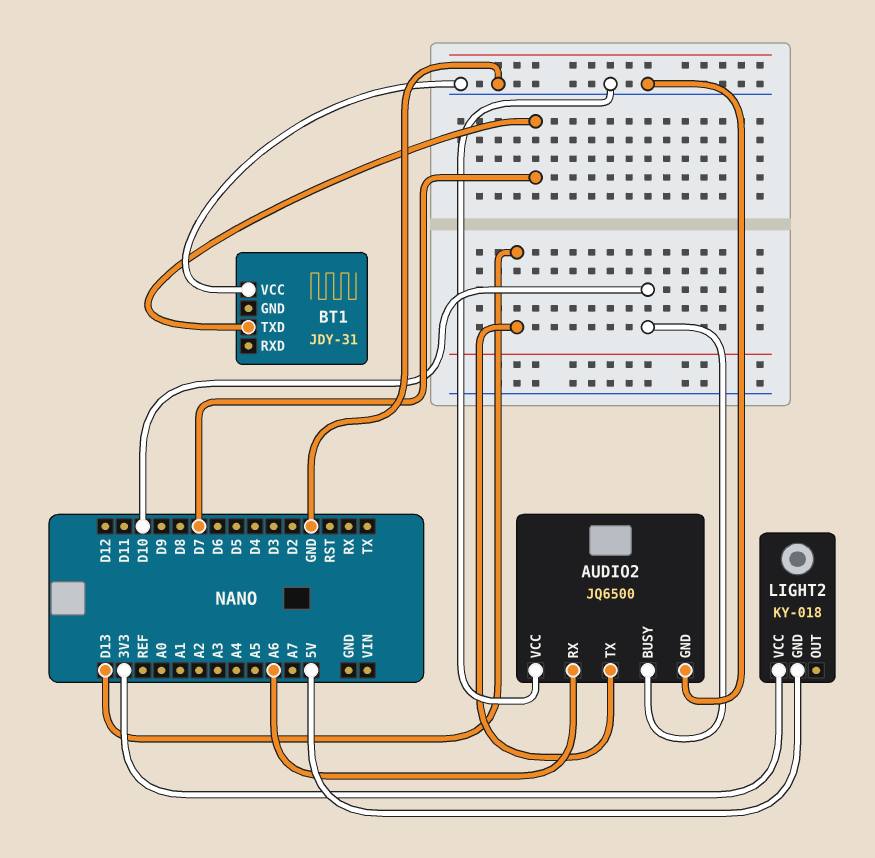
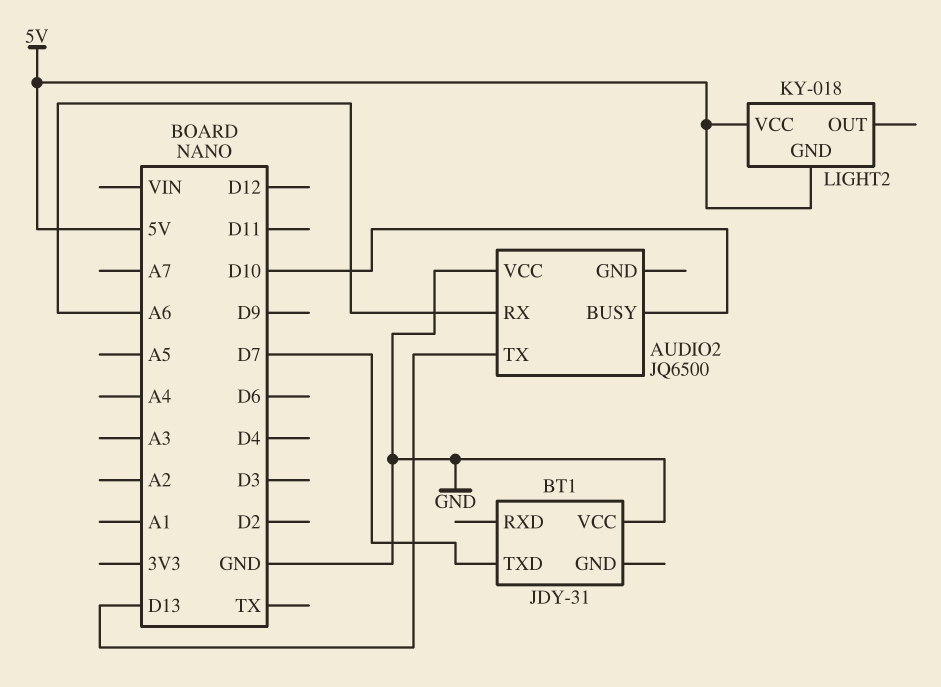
AUDIO2 pin GND: GND -> none
LIGHT2 pin VCC: 3V3 -> 5V

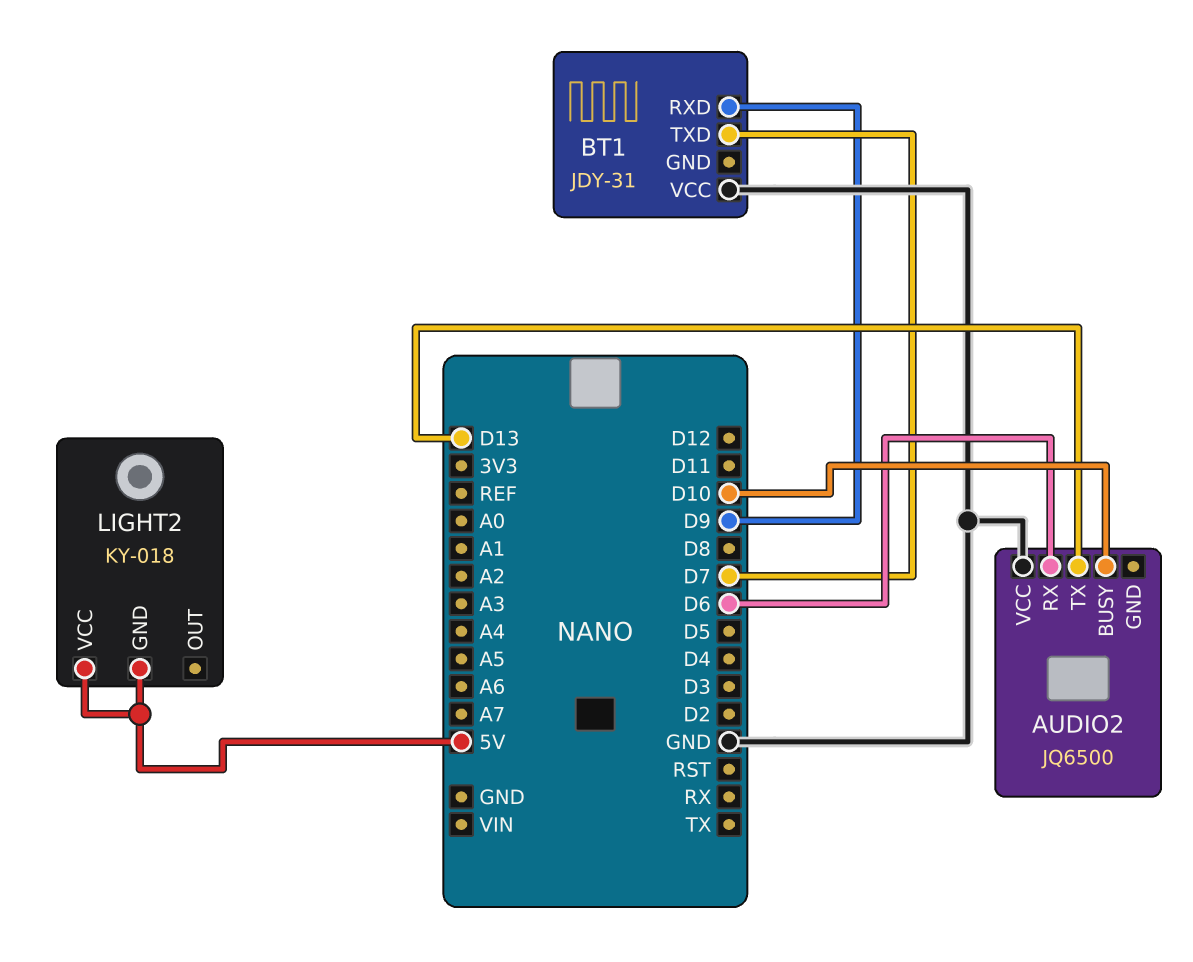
AUDIO2 pin RX: A6 -> D6
BT1 pin RXD: none -> D9

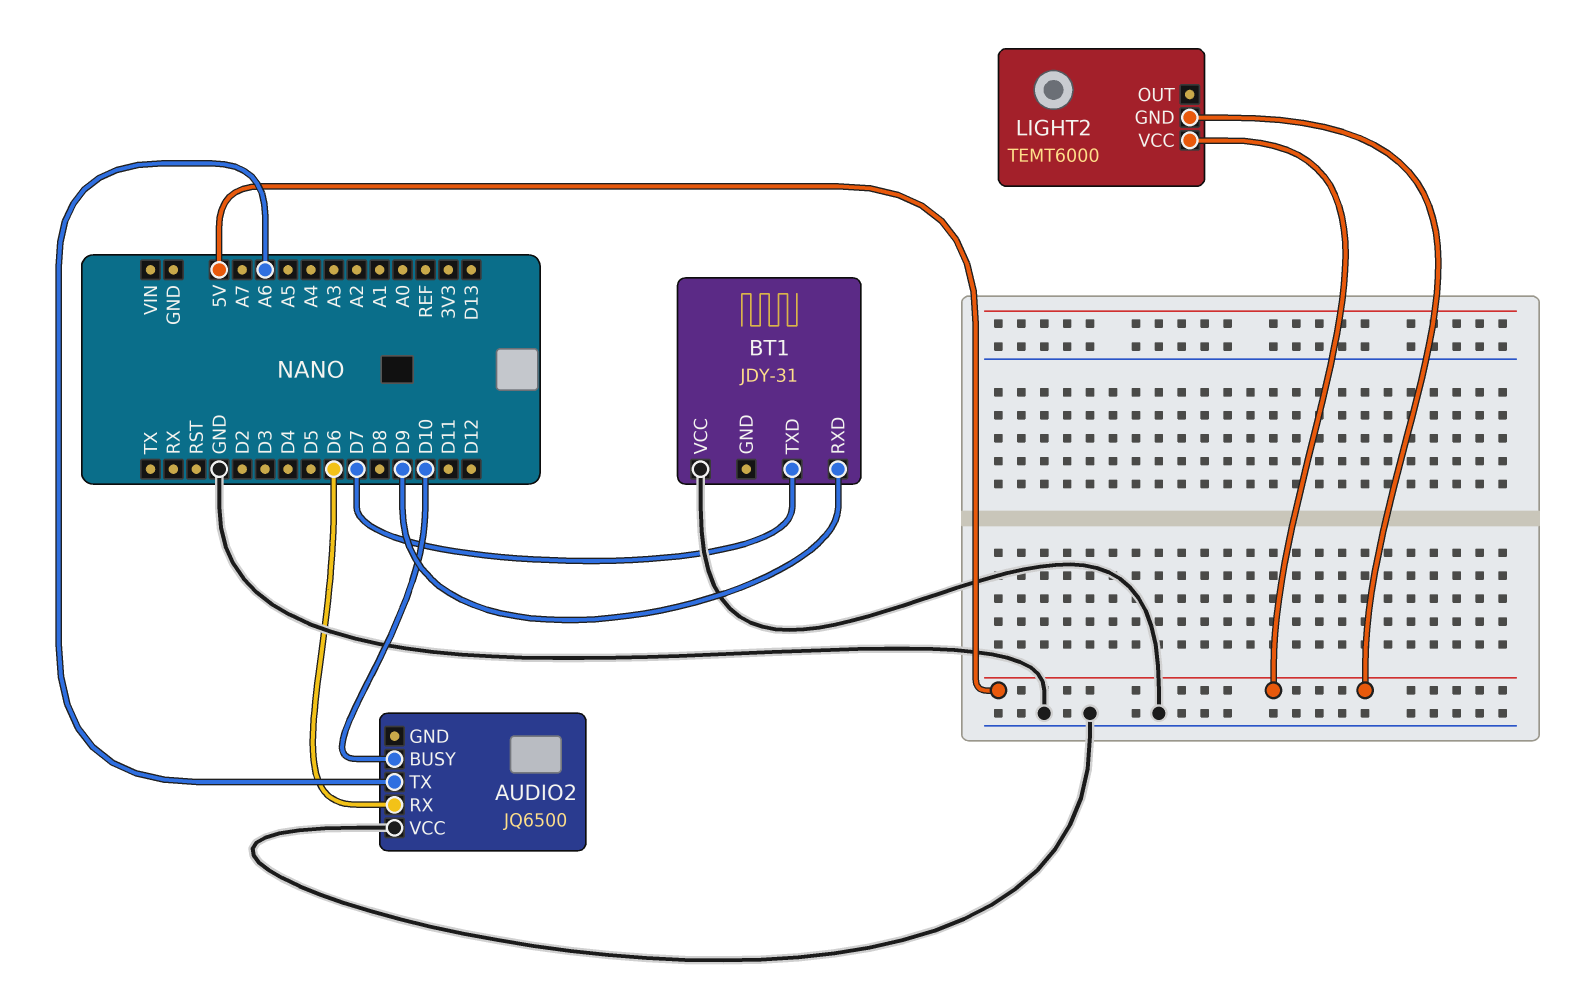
AUDIO2 pin TX: D13 -> A6
LIGHT2: KY-018 -> TEMT6000

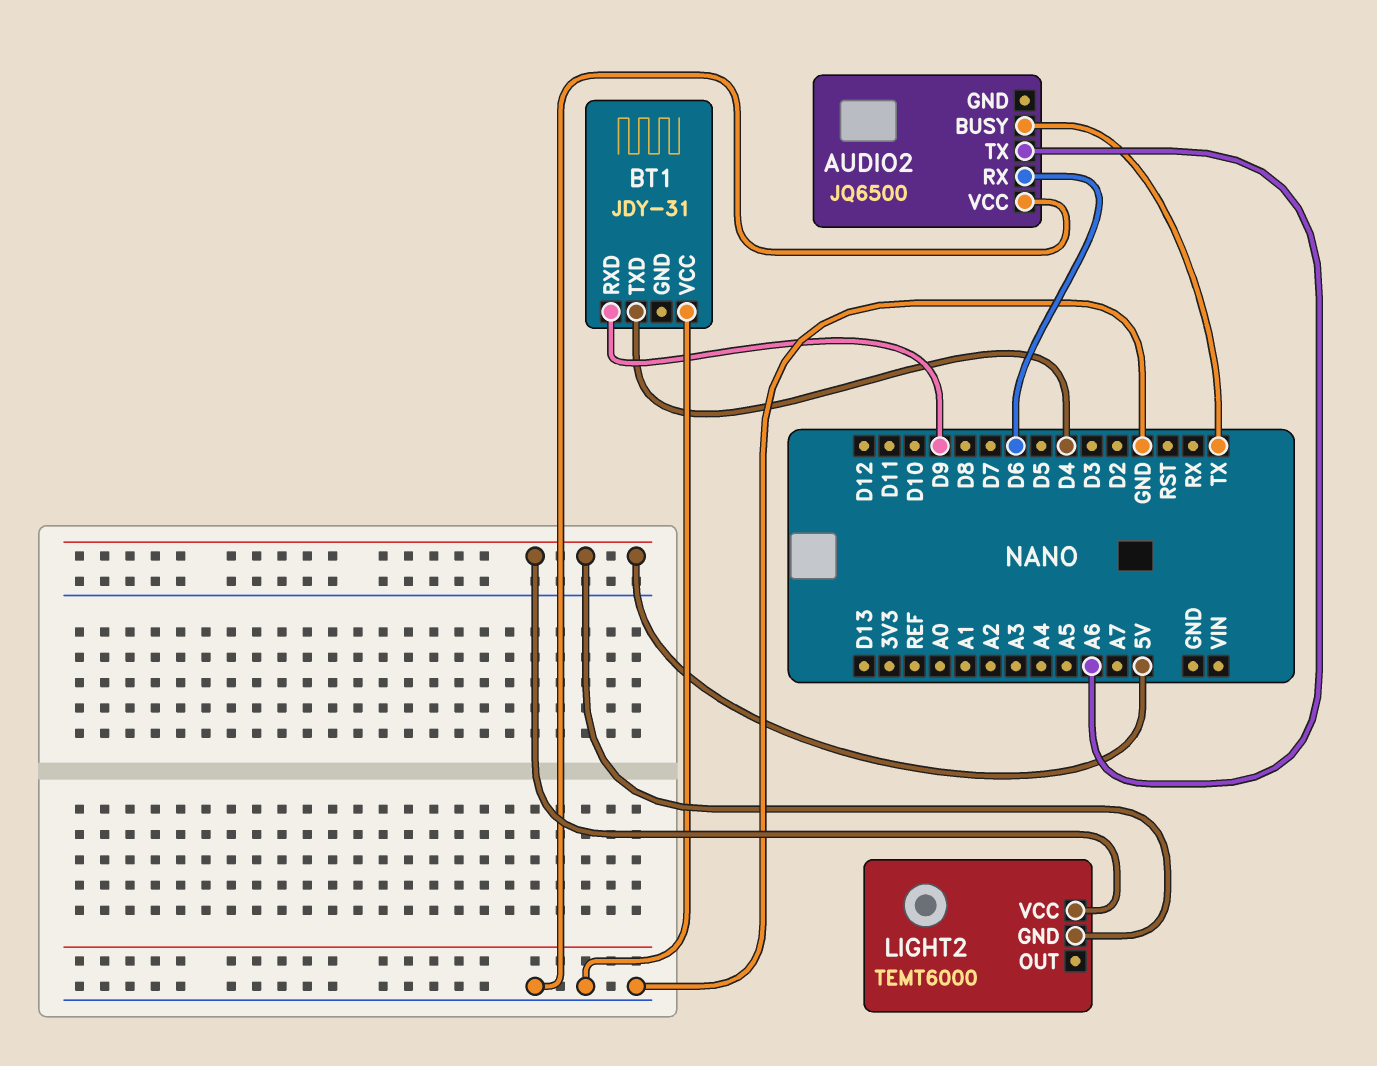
AUDIO2 pin BUSY: D10 -> TX
BT1 pin TXD: D7 -> D4

